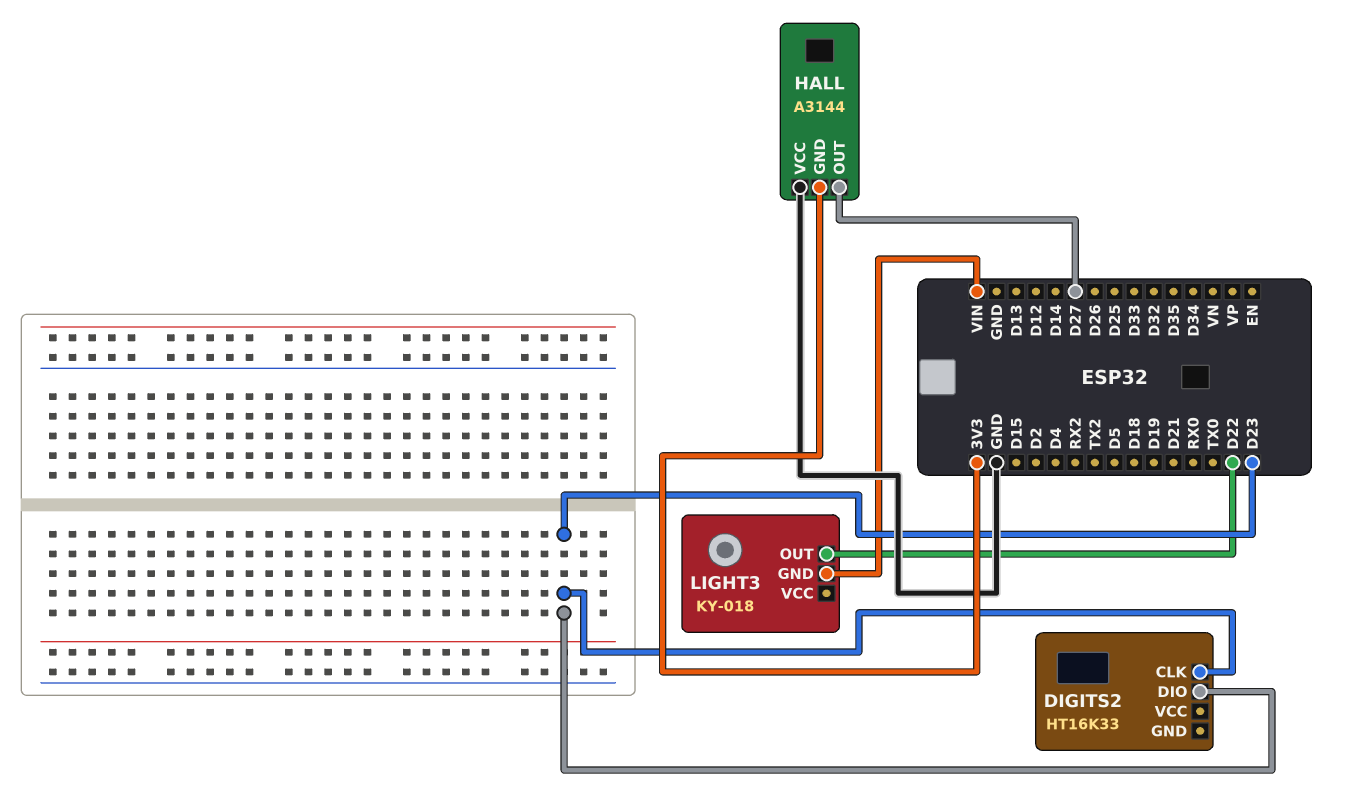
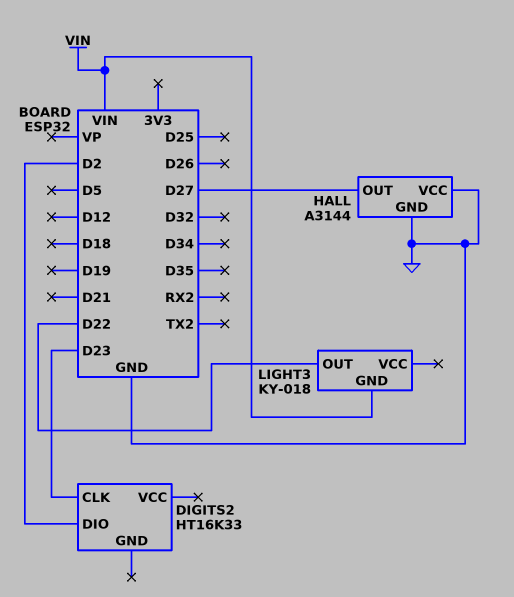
DIGITS2 pin DIO: D23 -> D2
HALL pin GND: 3V3 -> GND

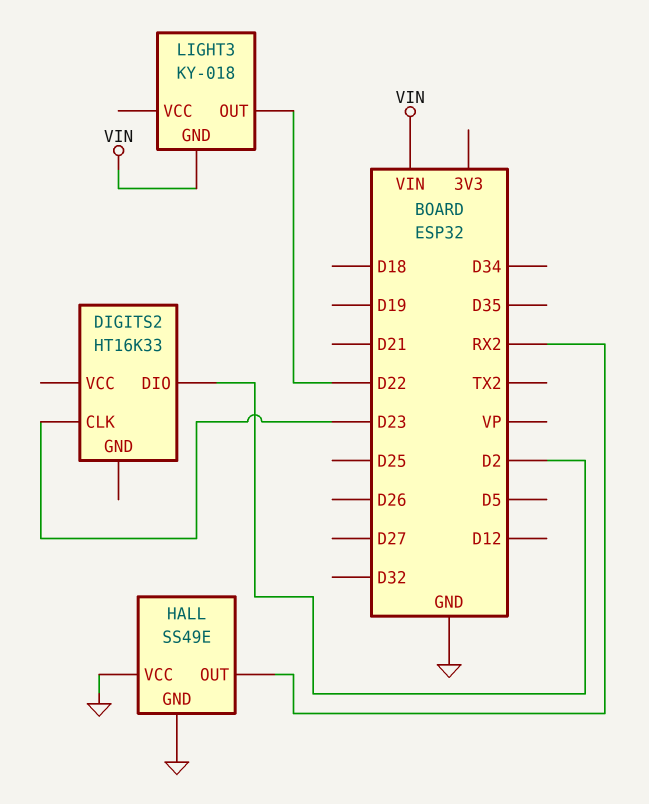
HALL: A3144 -> SS49E
HALL pin OUT: D27 -> RX2

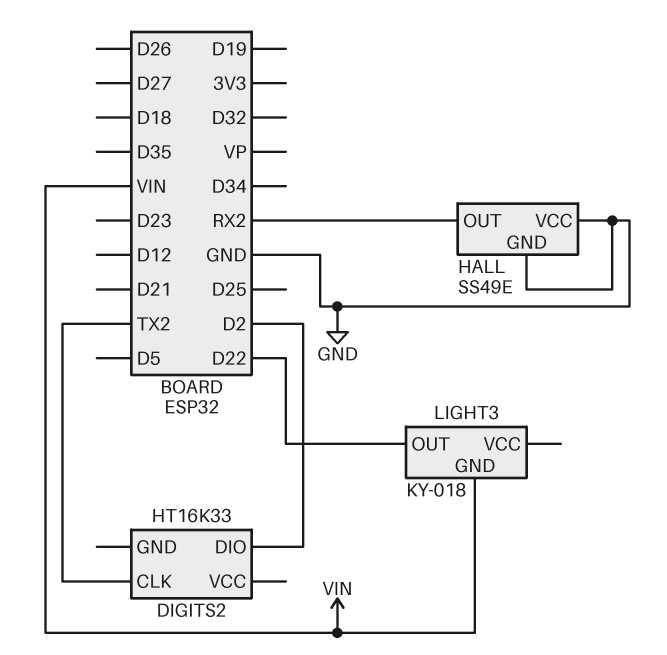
DIGITS2 pin CLK: D23 -> TX2

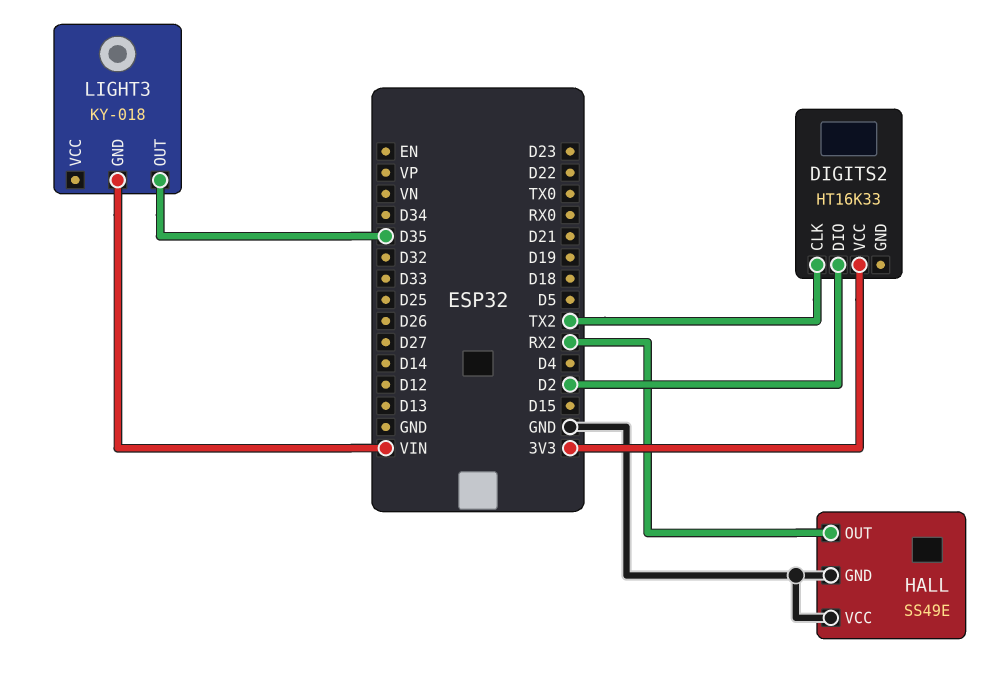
DIGITS2 pin VCC: none -> 3V3
LIGHT3 pin OUT: D22 -> D35

